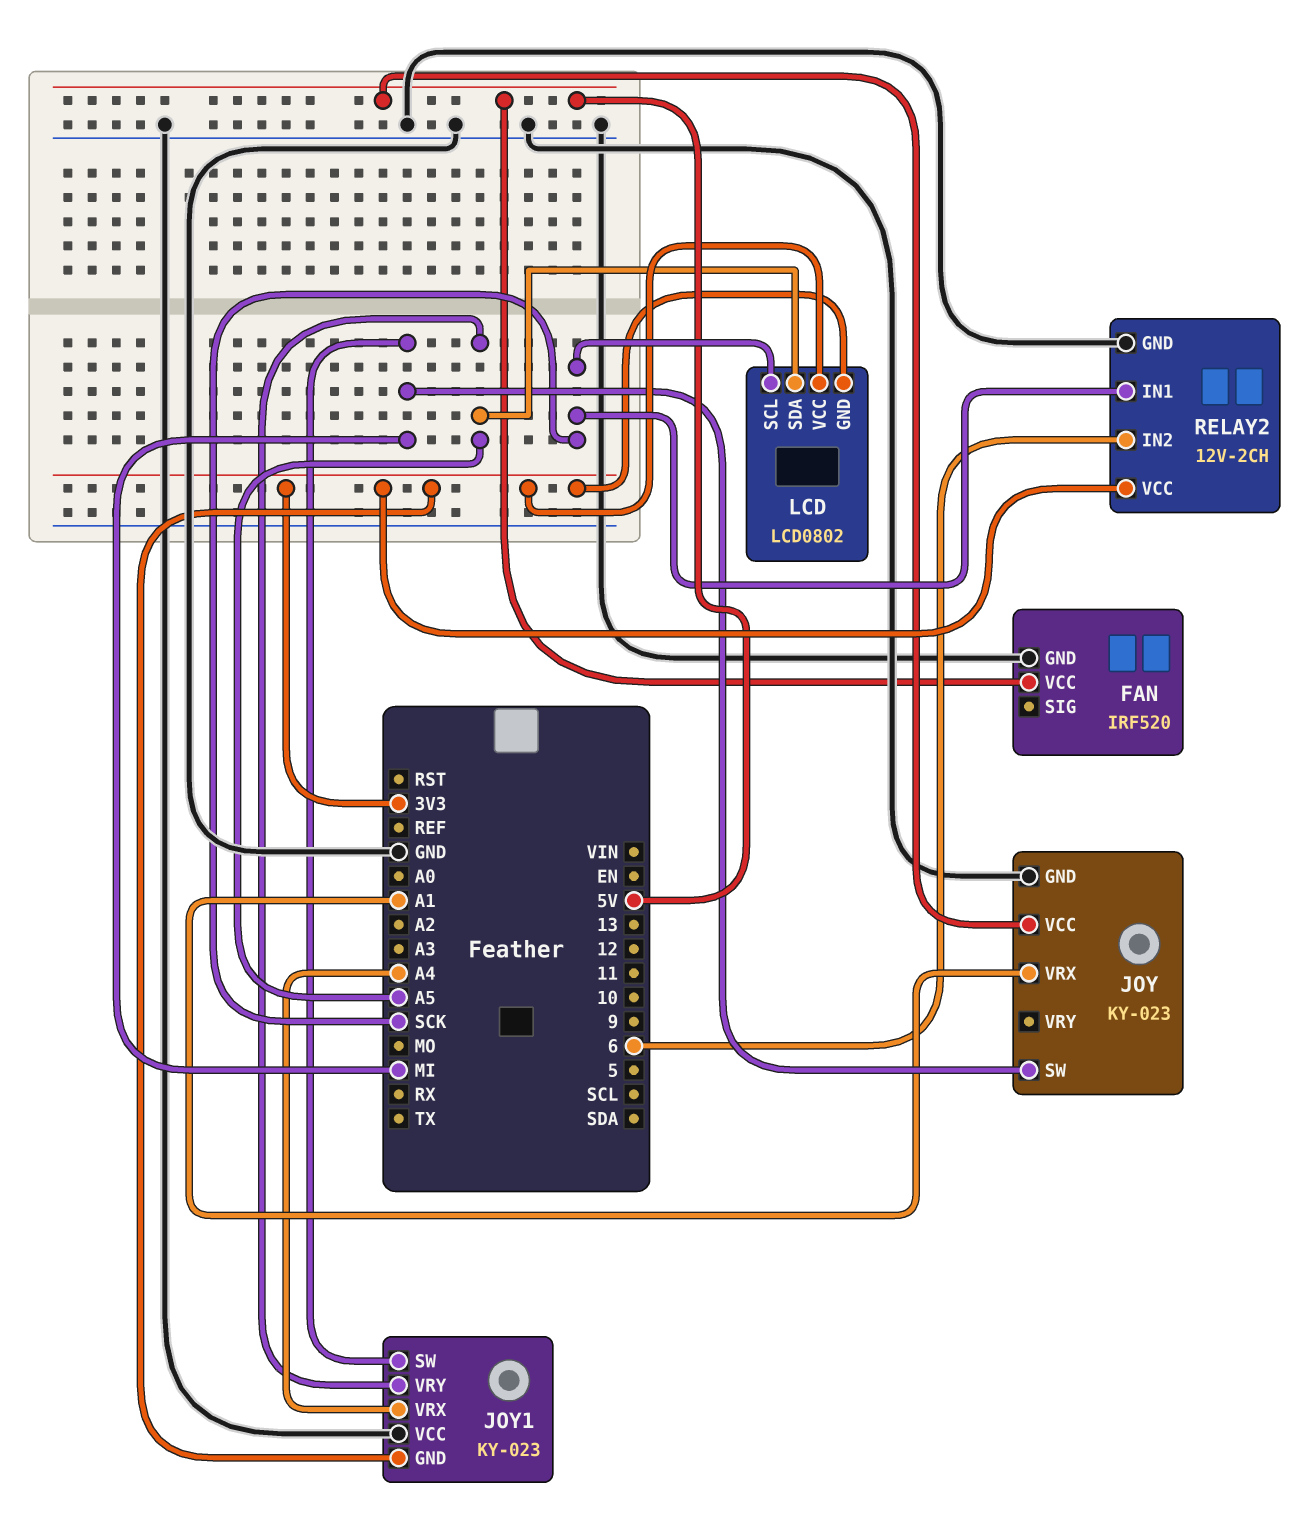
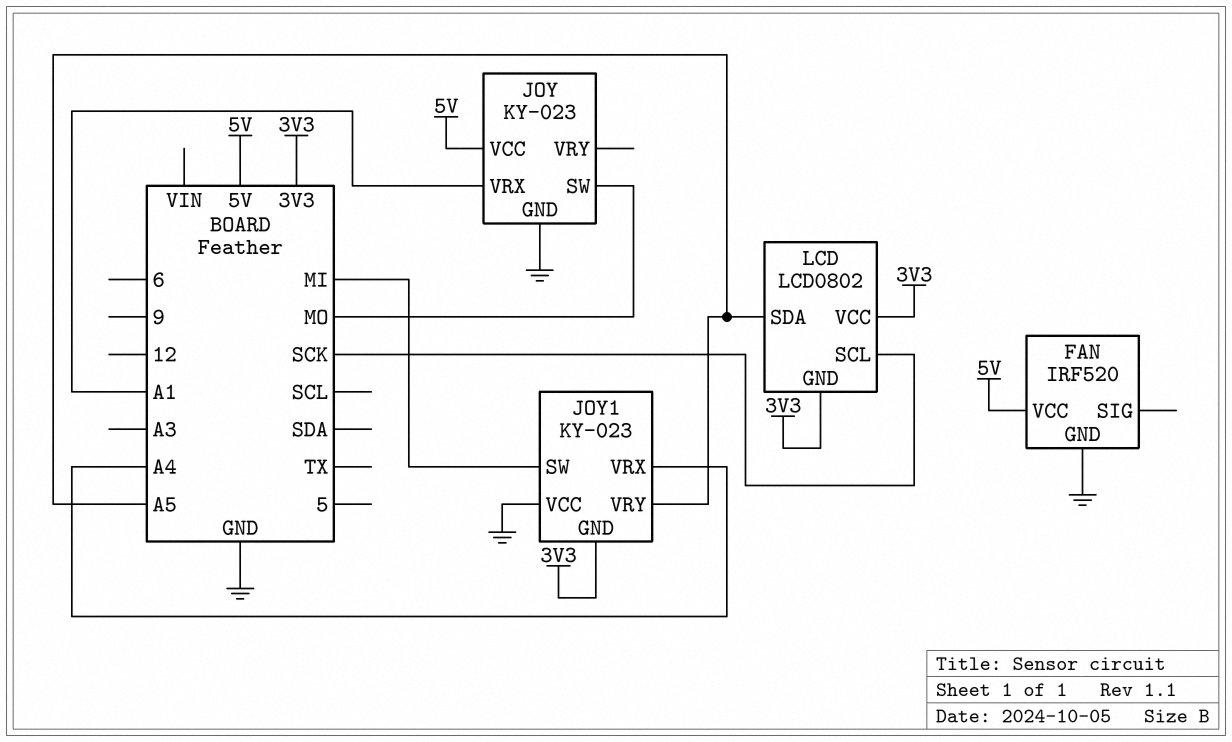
JOY pin SW: MI -> MO
RELAY2: 12V-2CH -> none
RELAY2 pin GND: GND -> none
RELAY2 pin IN1: SCK -> none
RELAY2 pin IN2: 6 -> none
RELAY2 pin VCC: 3V3 -> none

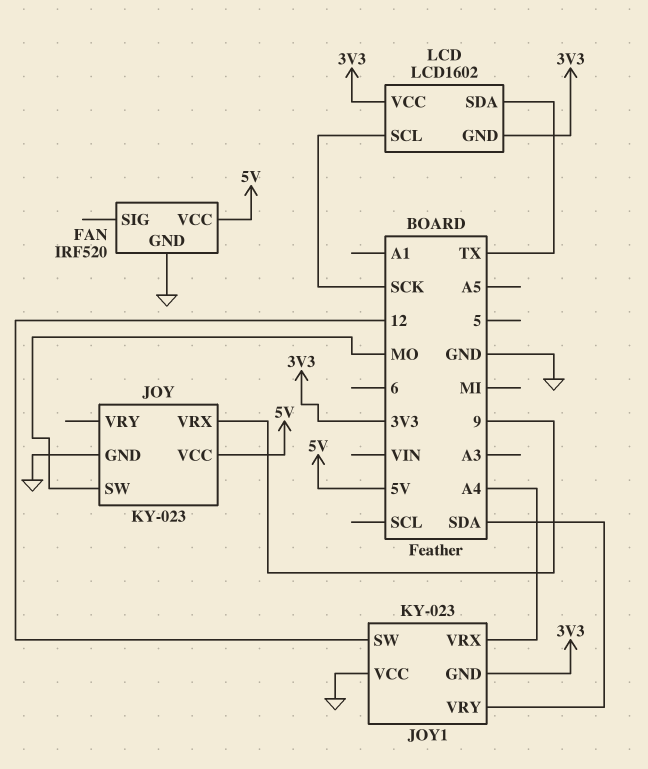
JOY pin VRX: A1 -> 9
JOY1 pin SW: MI -> 12
JOY1 pin VRY: A5 -> SDA
LCD: LCD0802 -> LCD1602
LCD pin SDA: A5 -> TX

